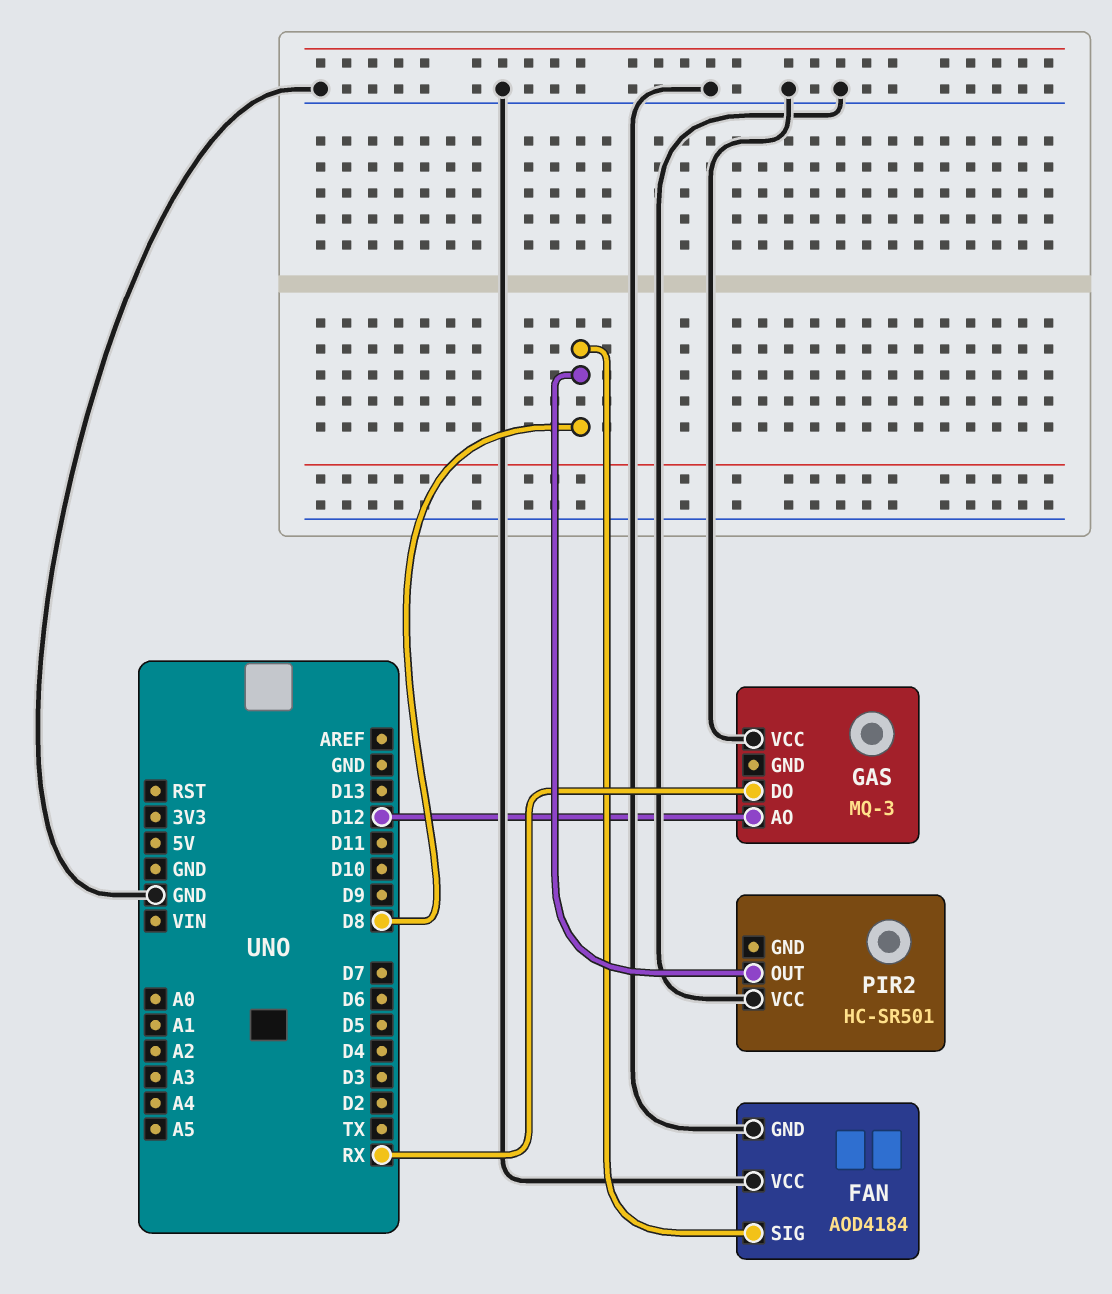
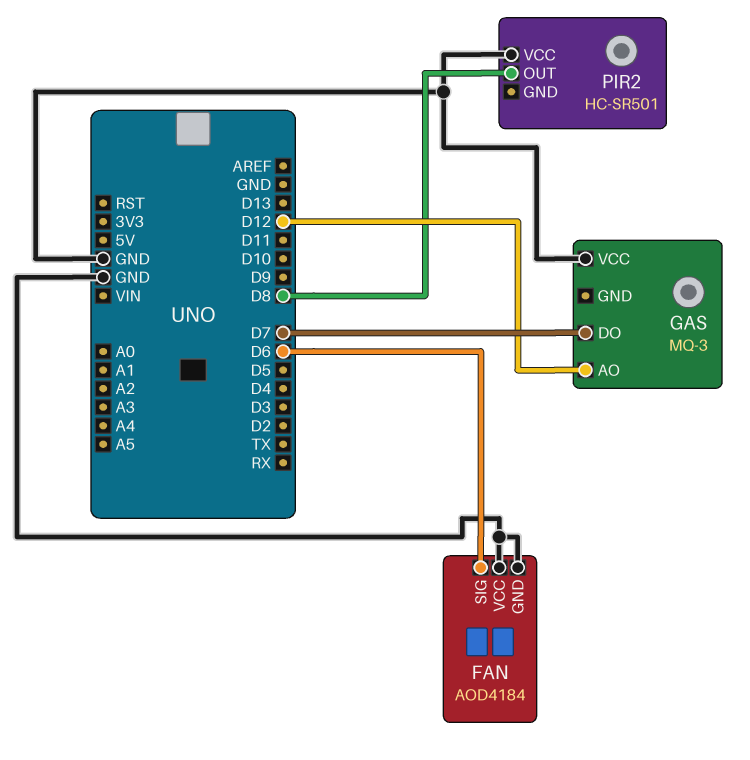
FAN pin SIG: D8 -> D6
GAS pin DO: RX -> D7

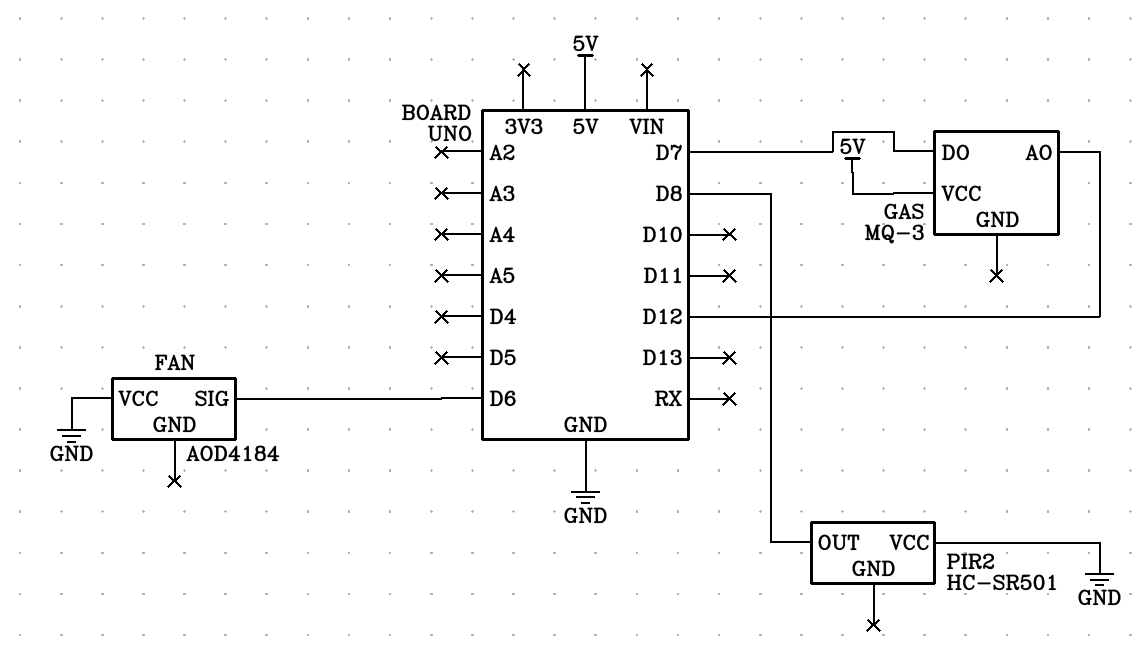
FAN pin GND: GND -> none
GAS pin VCC: GND -> 5V

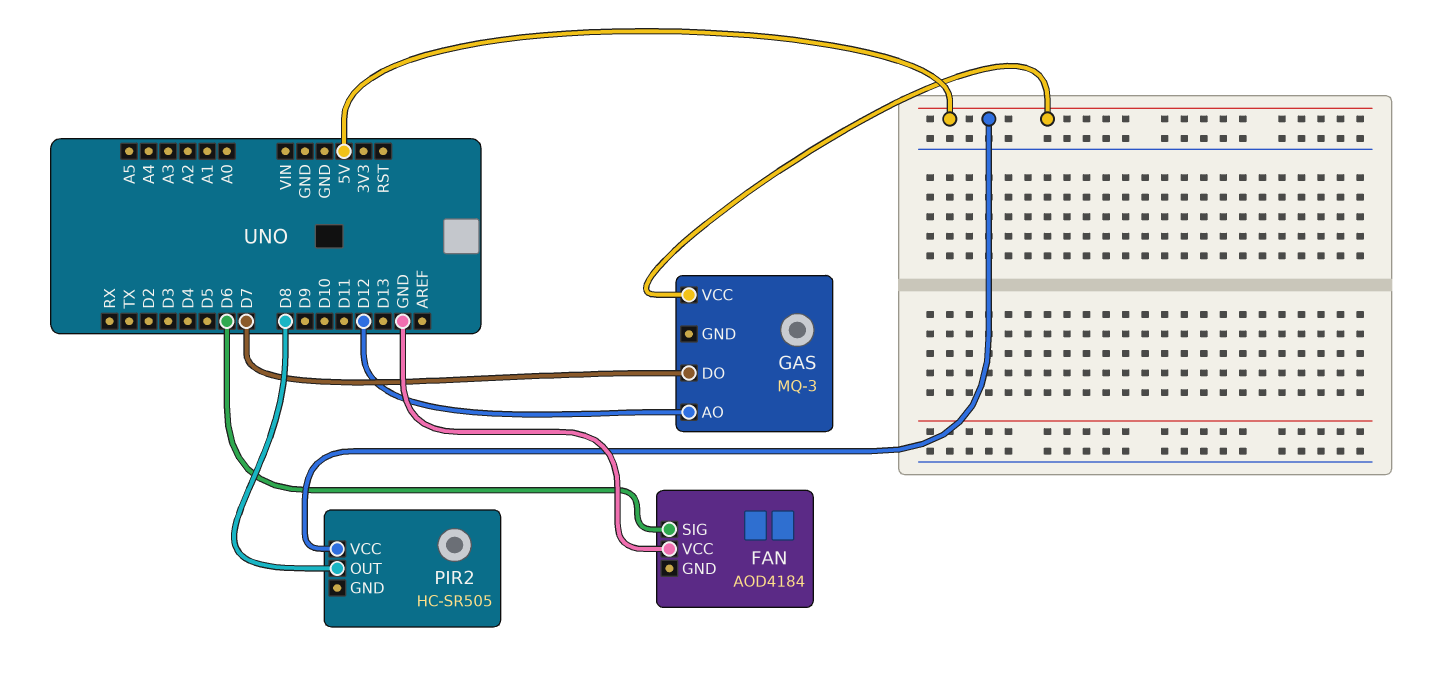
PIR2: HC-SR501 -> HC-SR505
PIR2 pin VCC: GND -> 5V

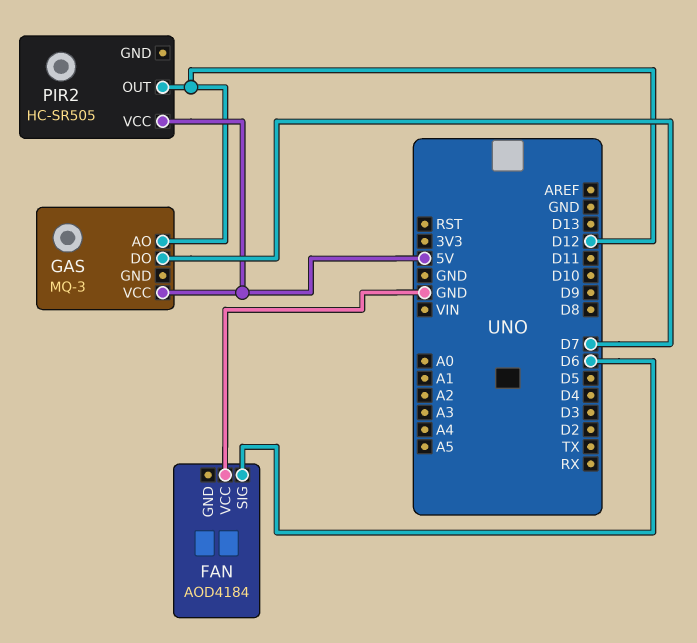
PIR2 pin OUT: D8 -> D12

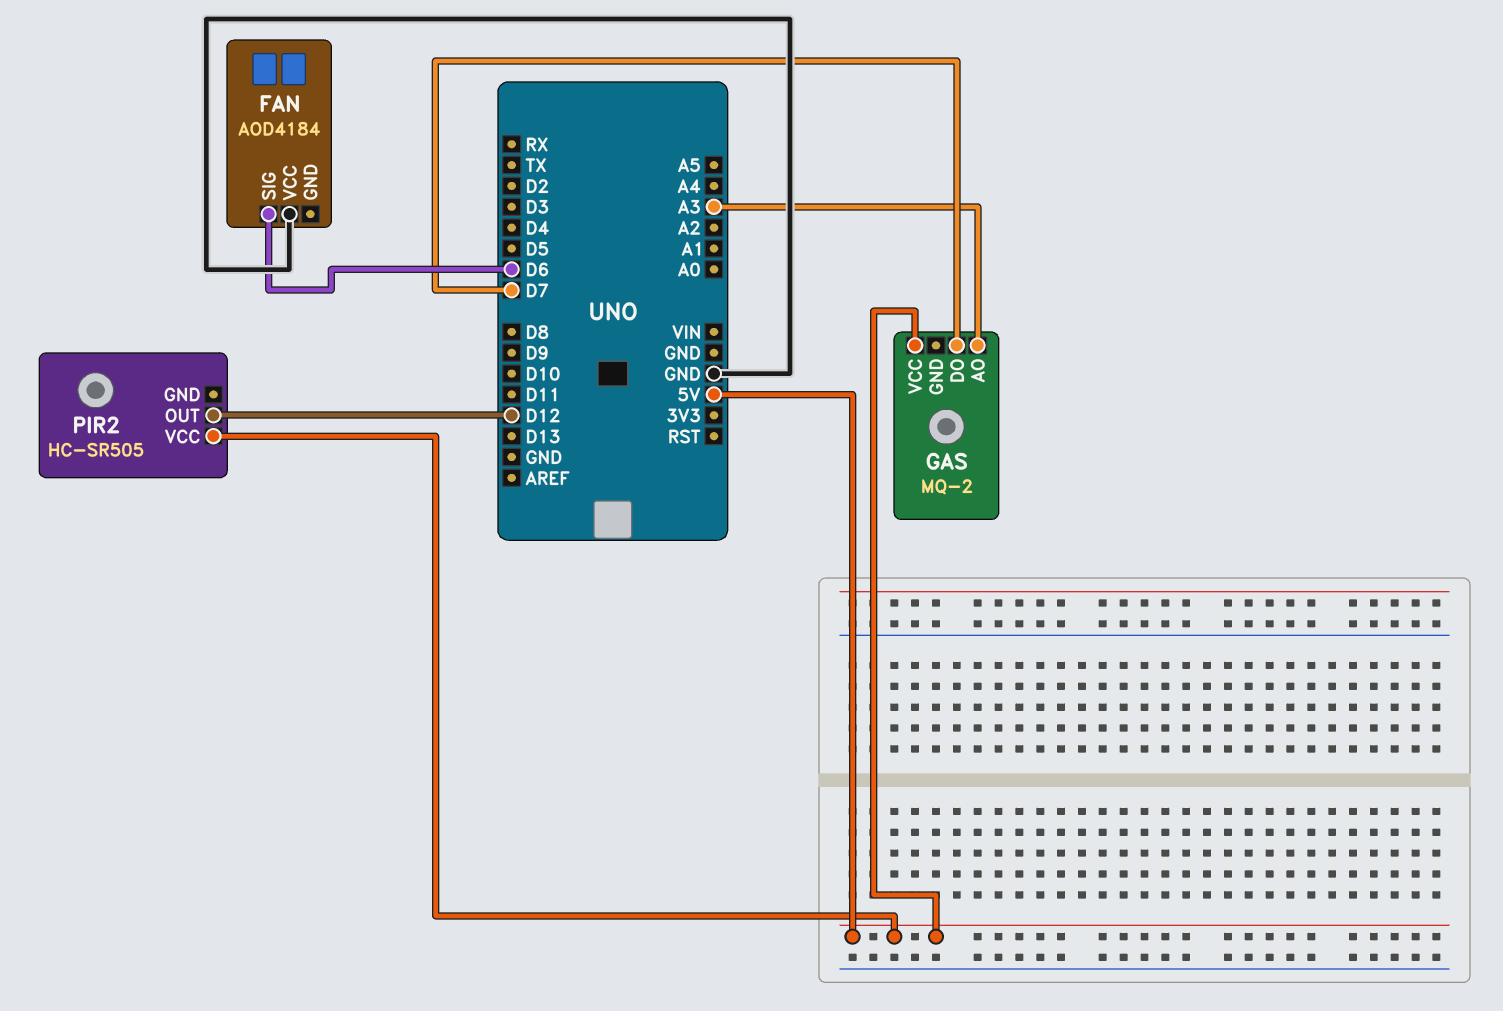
GAS: MQ-3 -> MQ-2
GAS pin AO: D12 -> A3

